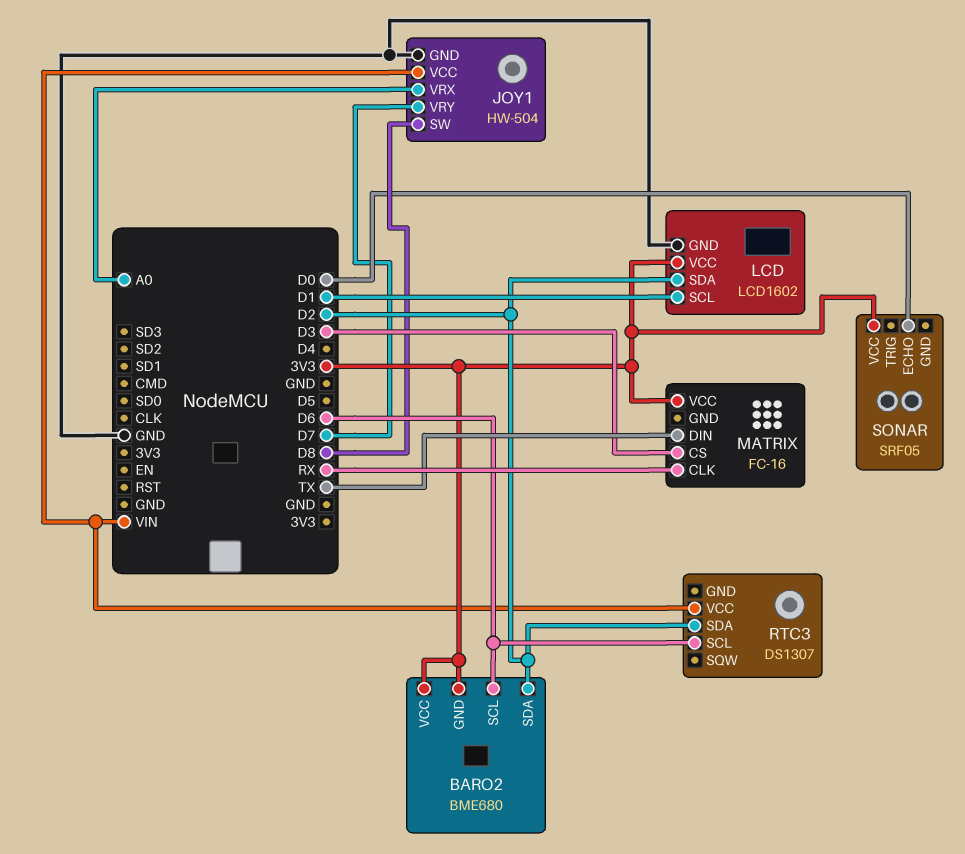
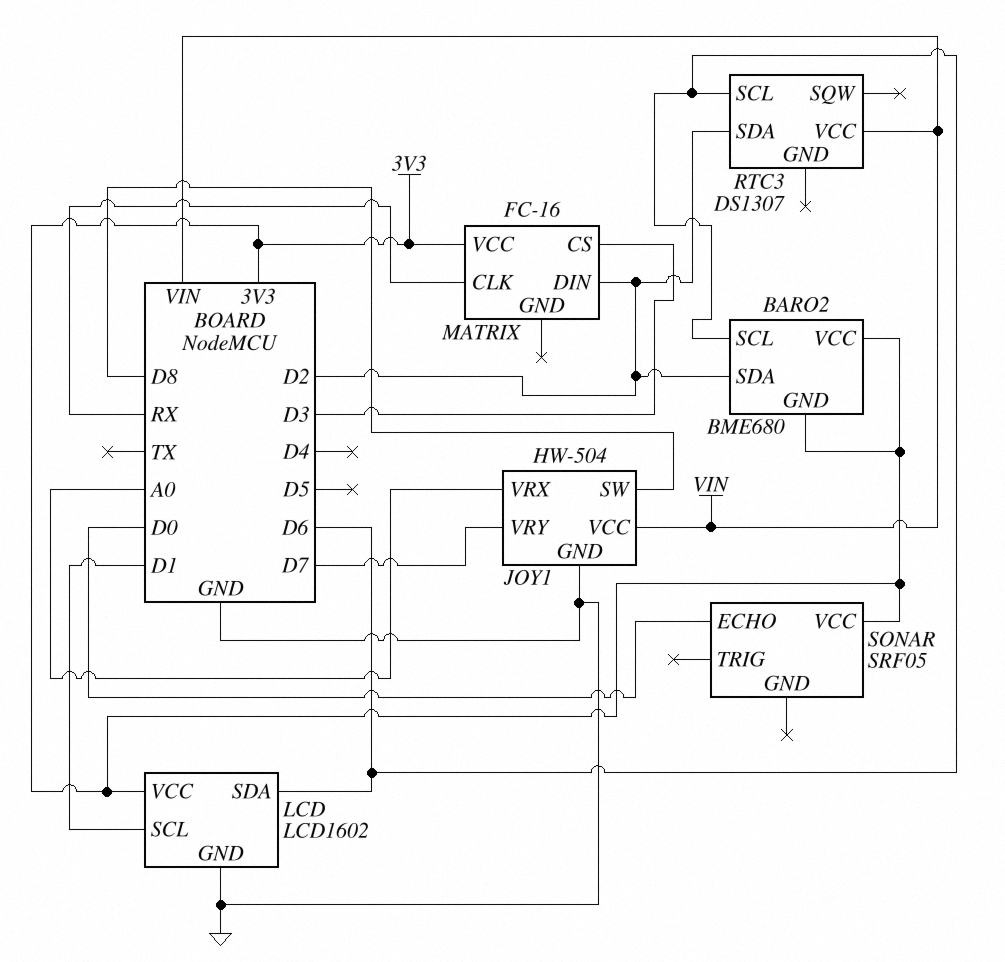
LCD pin SDA: D2 -> D6
MATRIX pin DIN: TX -> D2

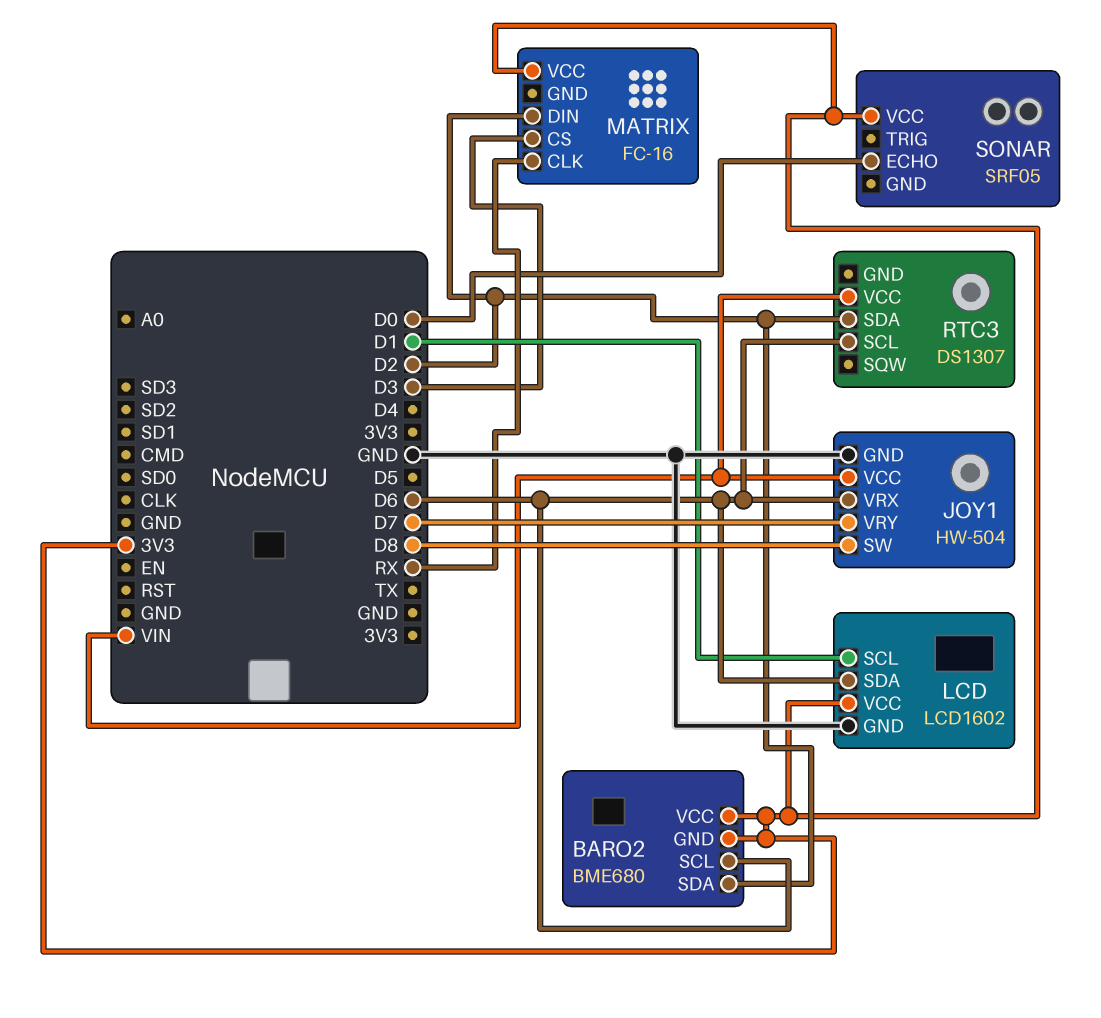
JOY1 pin VRX: A0 -> D6

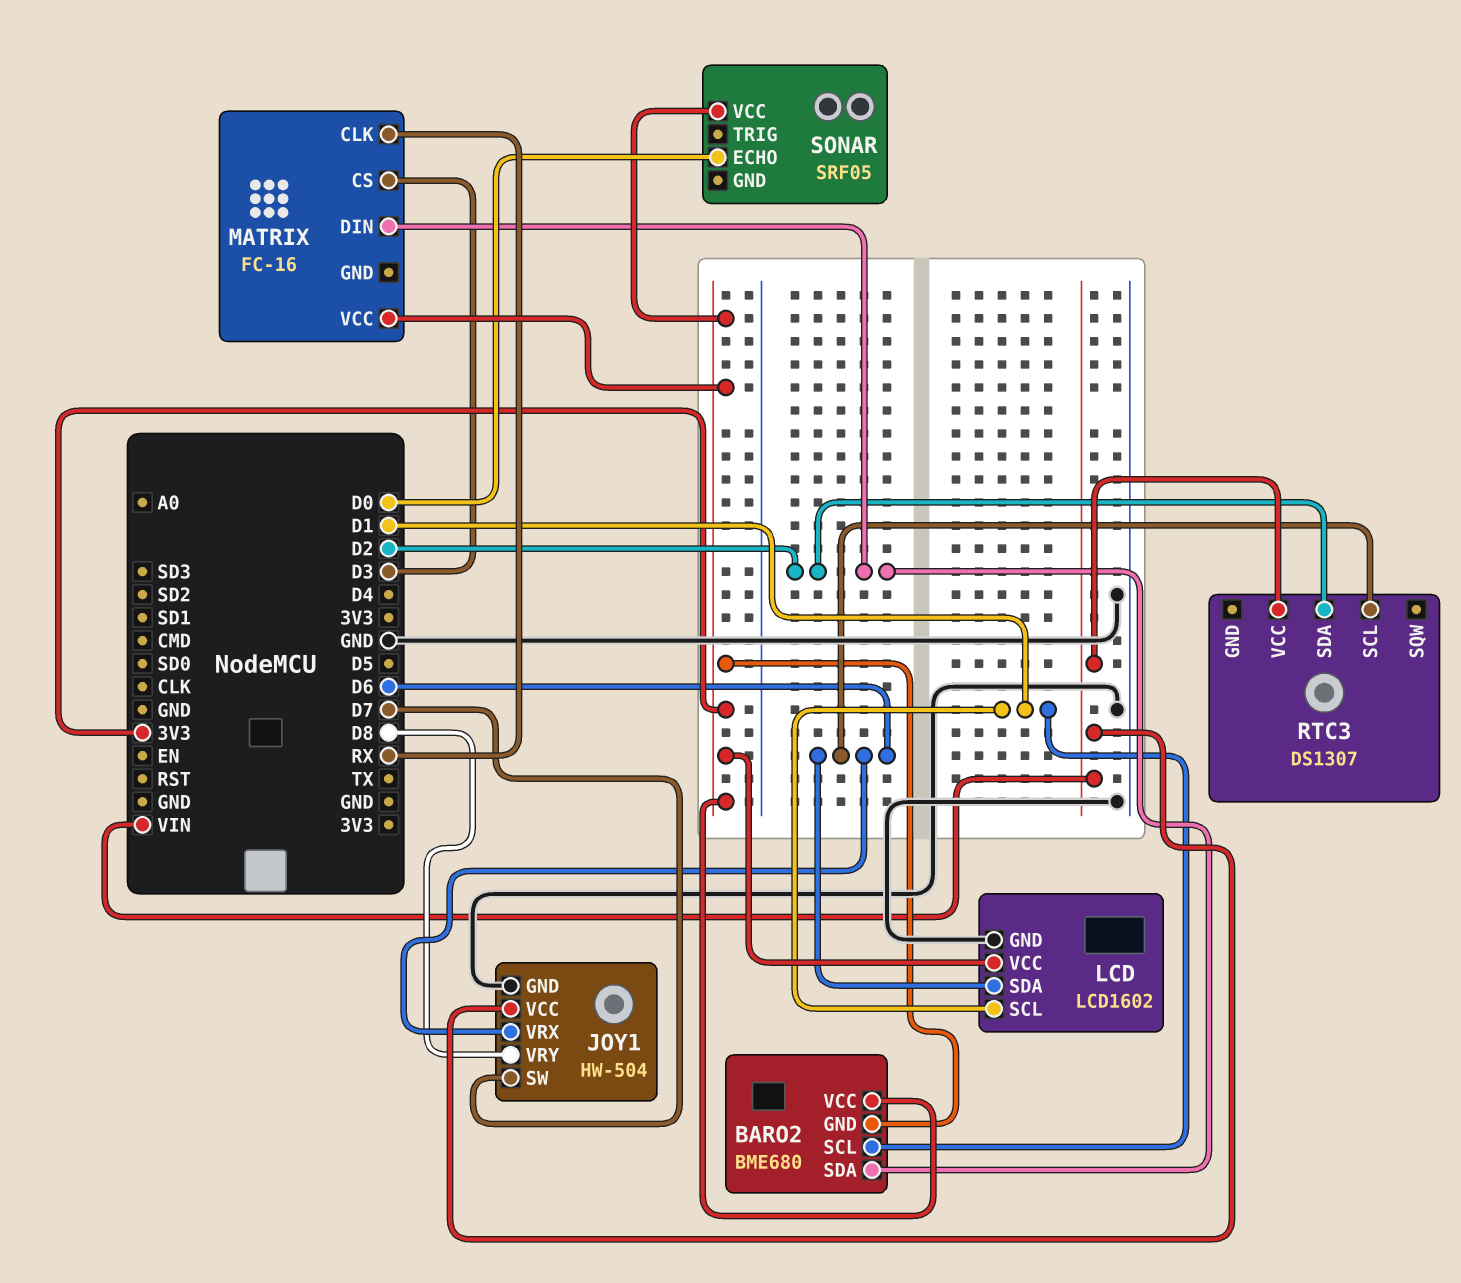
BARO2 pin SCL: D6 -> D1
JOY1 pin SW: D8 -> D7
JOY1 pin VRY: D7 -> D8

